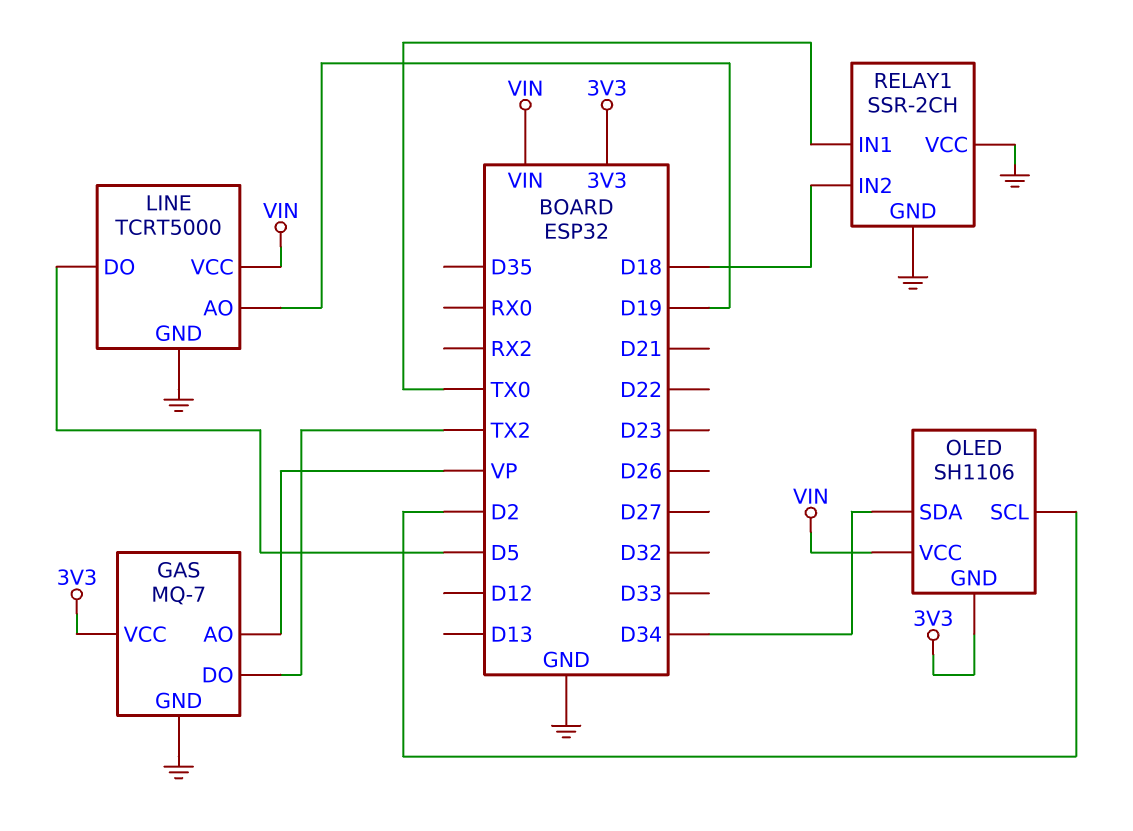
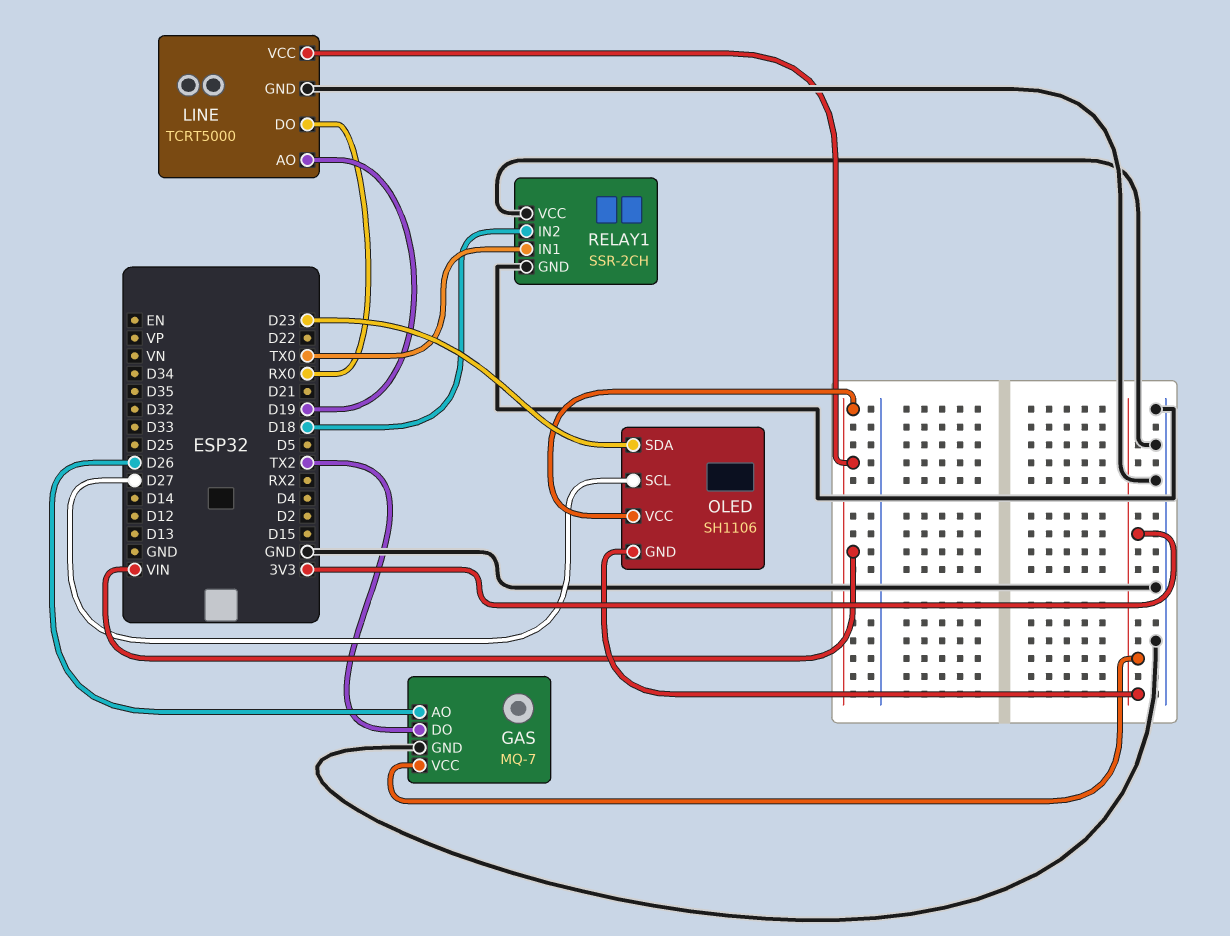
GAS pin AO: VP -> D26
LINE pin DO: D5 -> RX0
OLED pin SCL: D2 -> D27
OLED pin SDA: D34 -> D23

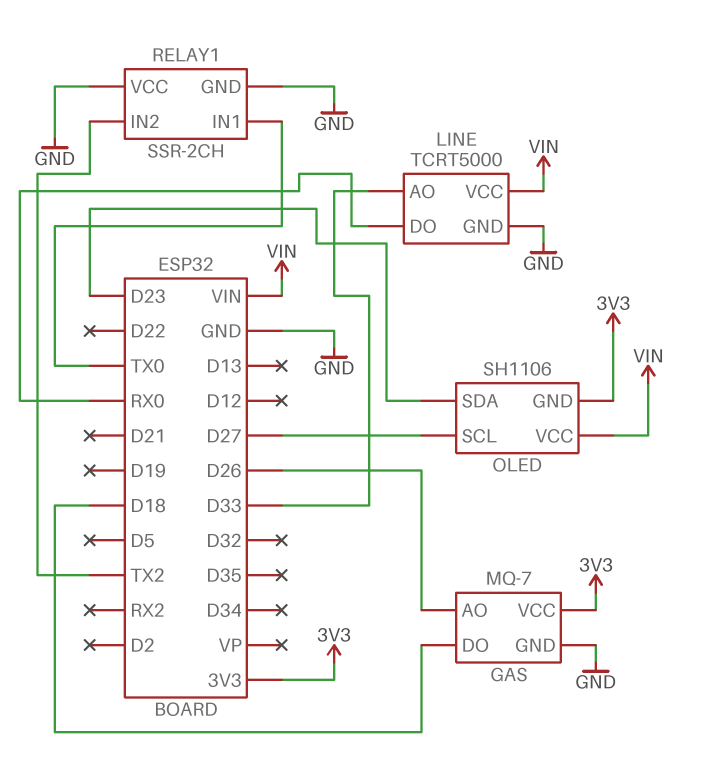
GAS pin DO: TX2 -> D18
LINE pin AO: D19 -> D33
RELAY1 pin IN2: D18 -> TX2

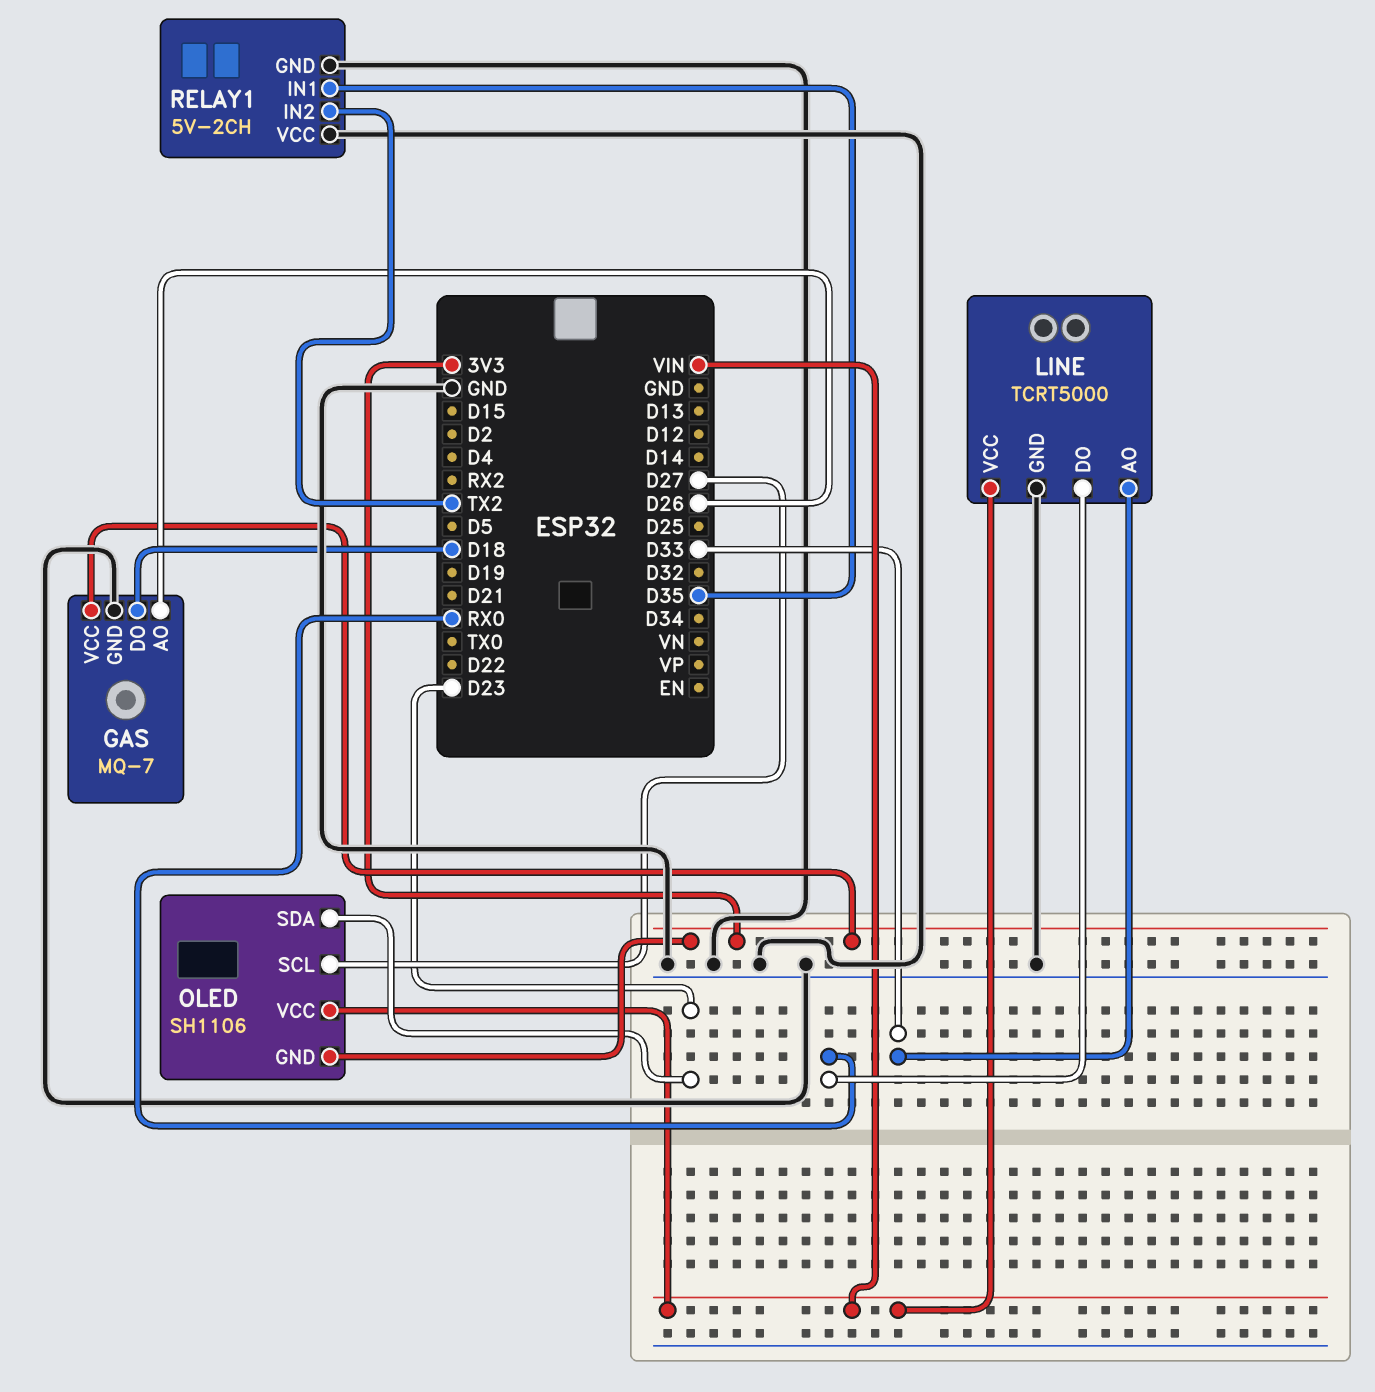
RELAY1: SSR-2CH -> 5V-2CH
RELAY1 pin IN1: TX0 -> D35

